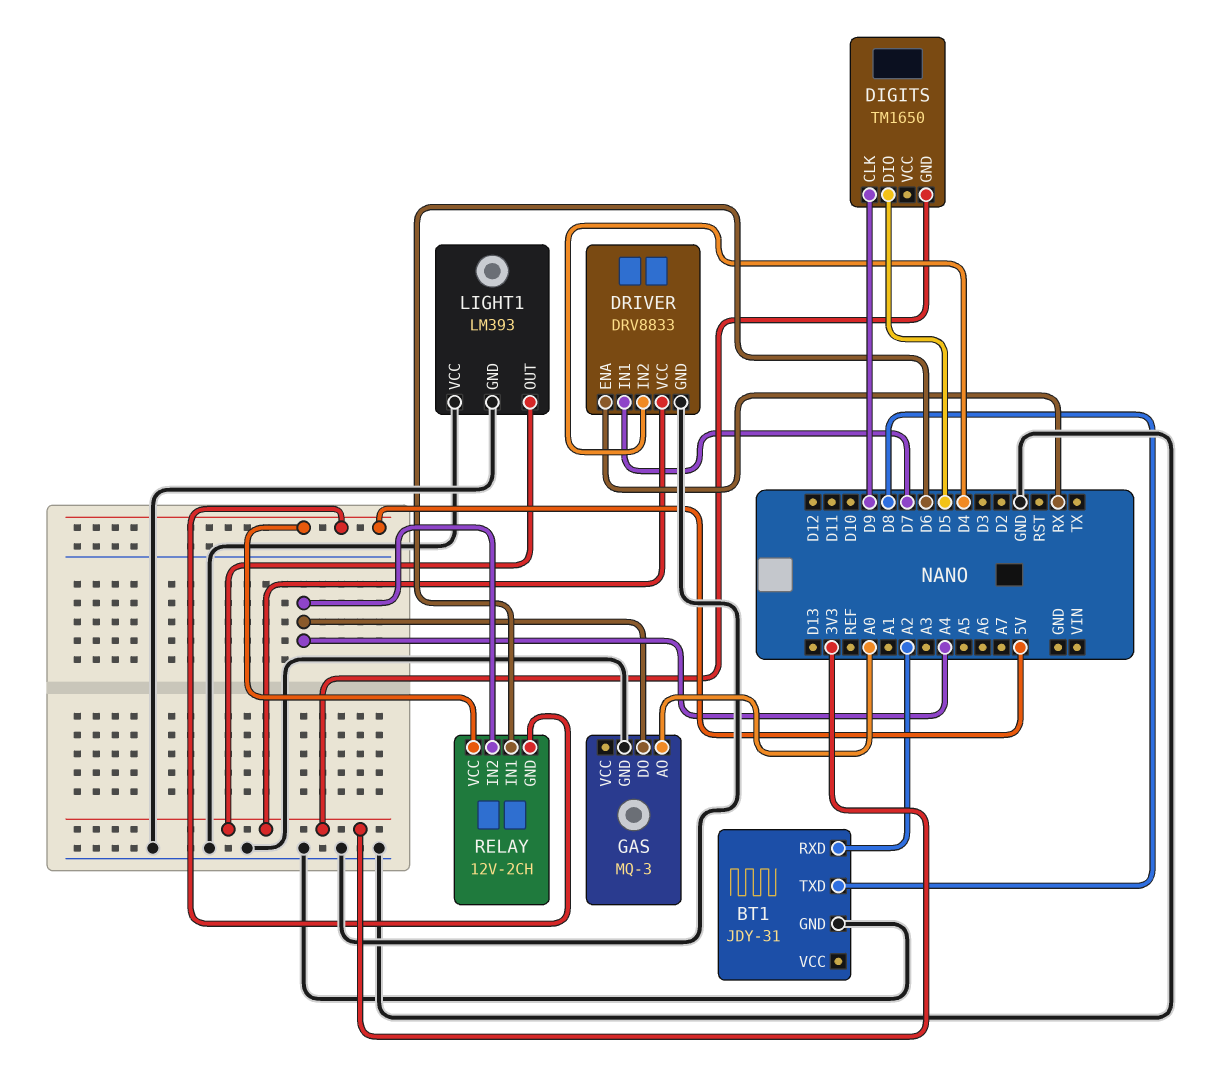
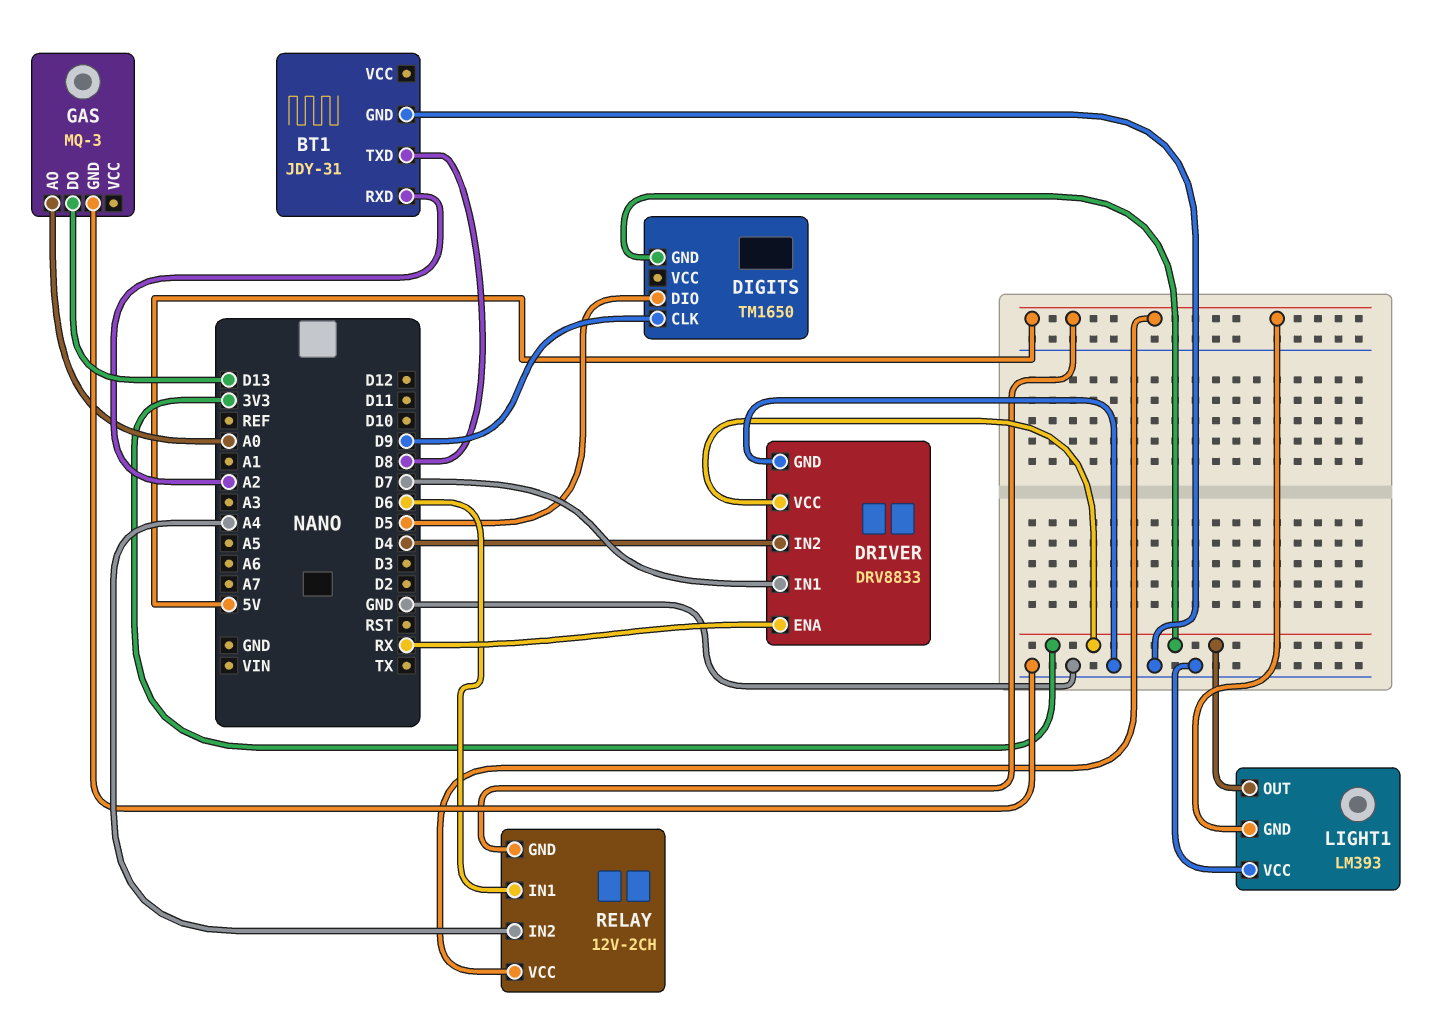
GAS pin DO: A4 -> D13
LIGHT1 pin GND: GND -> 5V

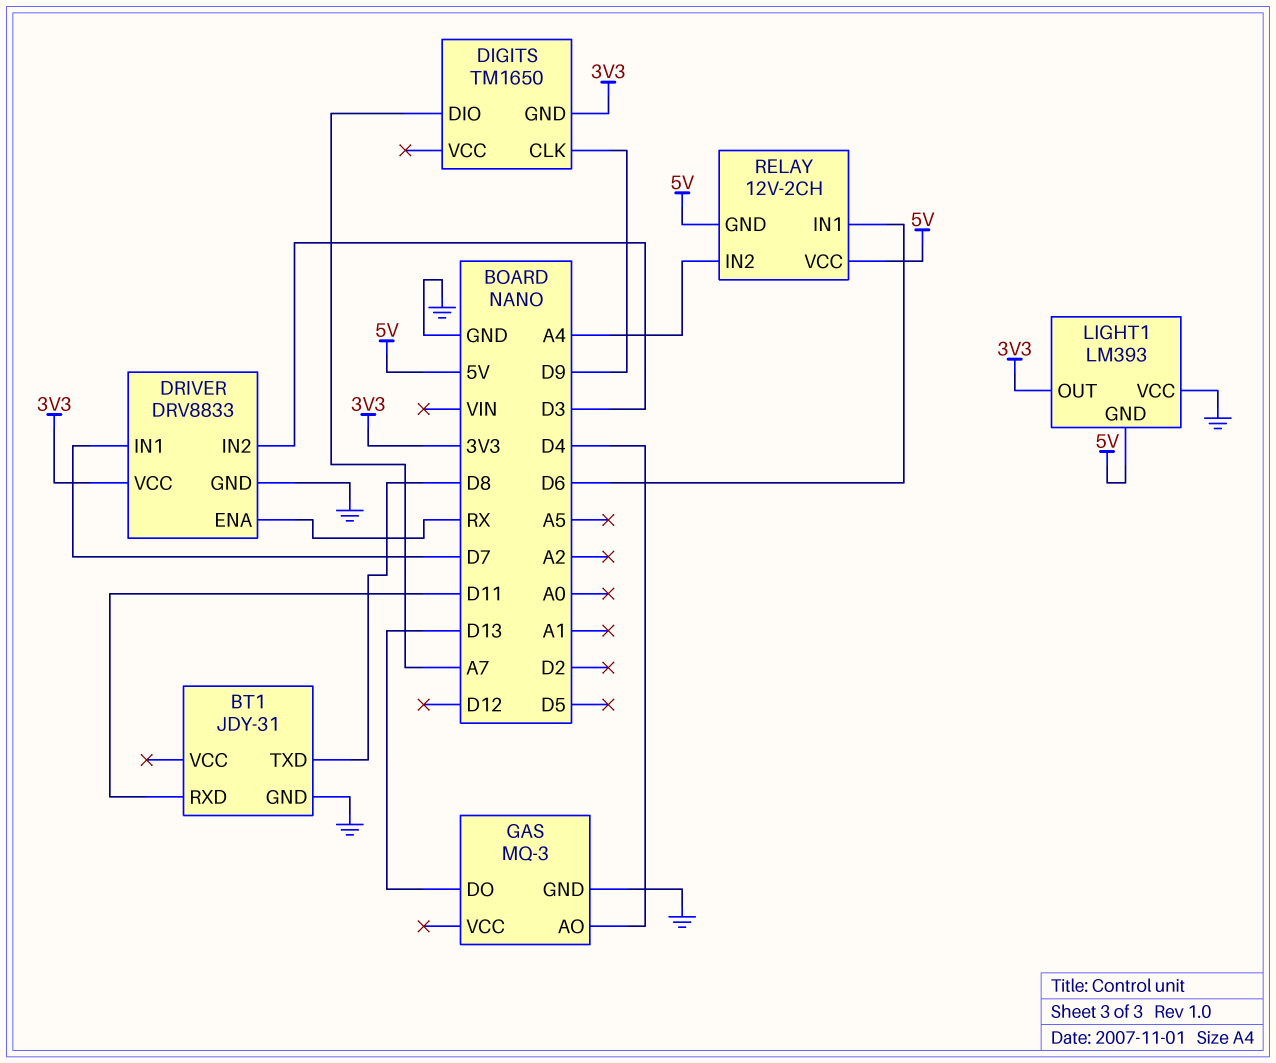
BT1 pin RXD: A2 -> D11
DIGITS pin DIO: D5 -> A7
DRIVER pin IN2: D4 -> D3
GAS pin AO: A0 -> D4

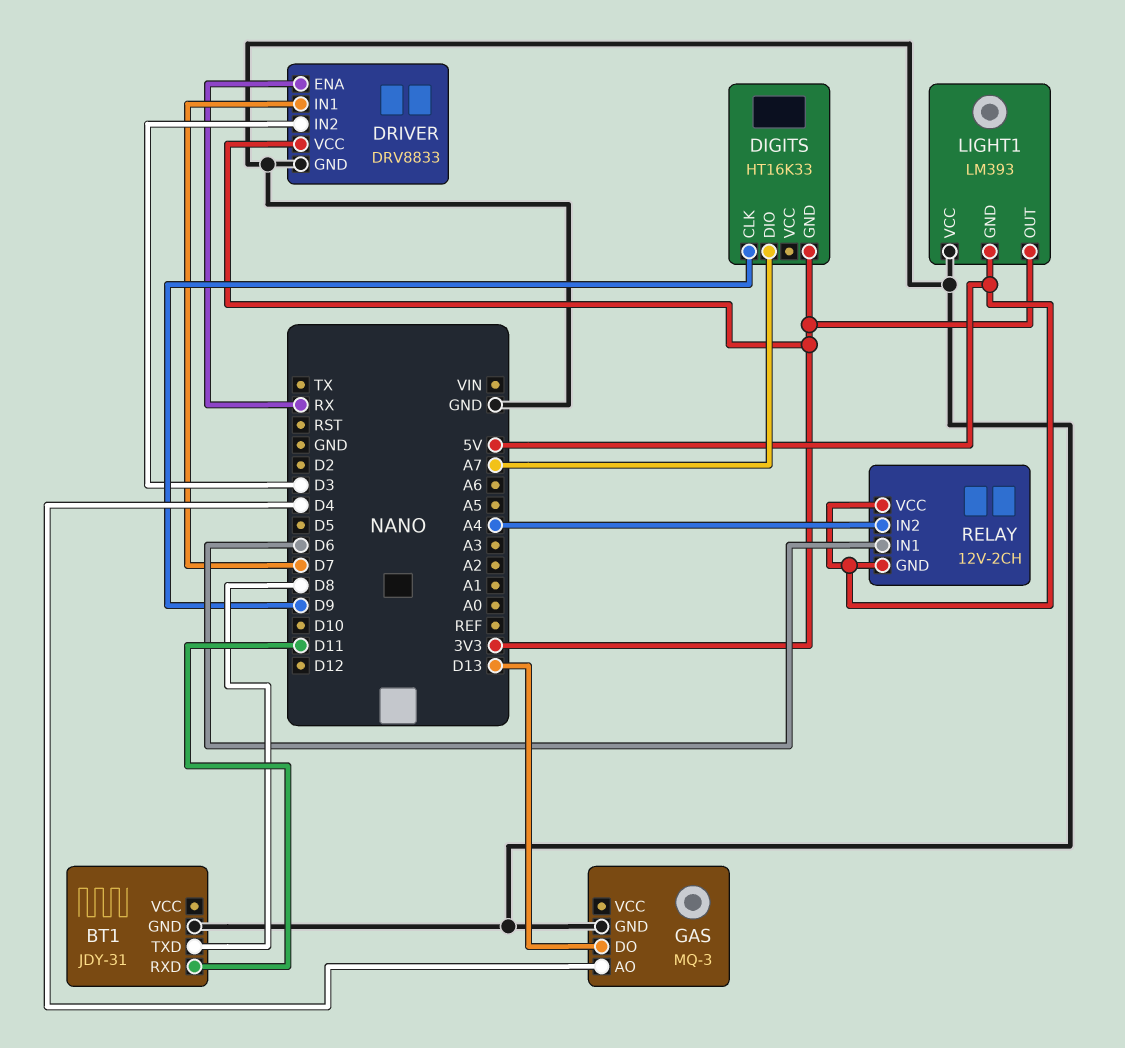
DIGITS: TM1650 -> HT16K33

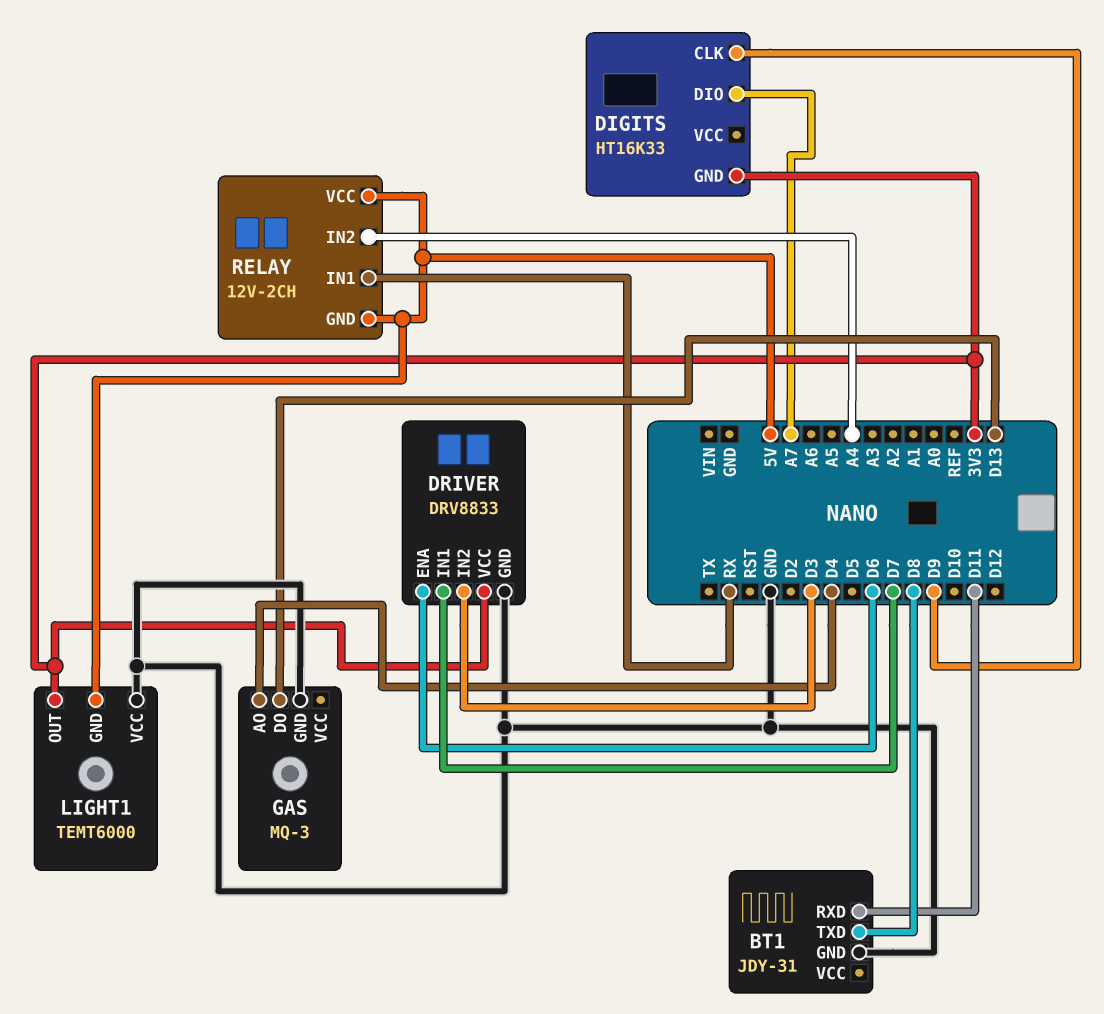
DRIVER pin ENA: RX -> D6
LIGHT1: LM393 -> TEMT6000
RELAY pin IN1: D6 -> RX

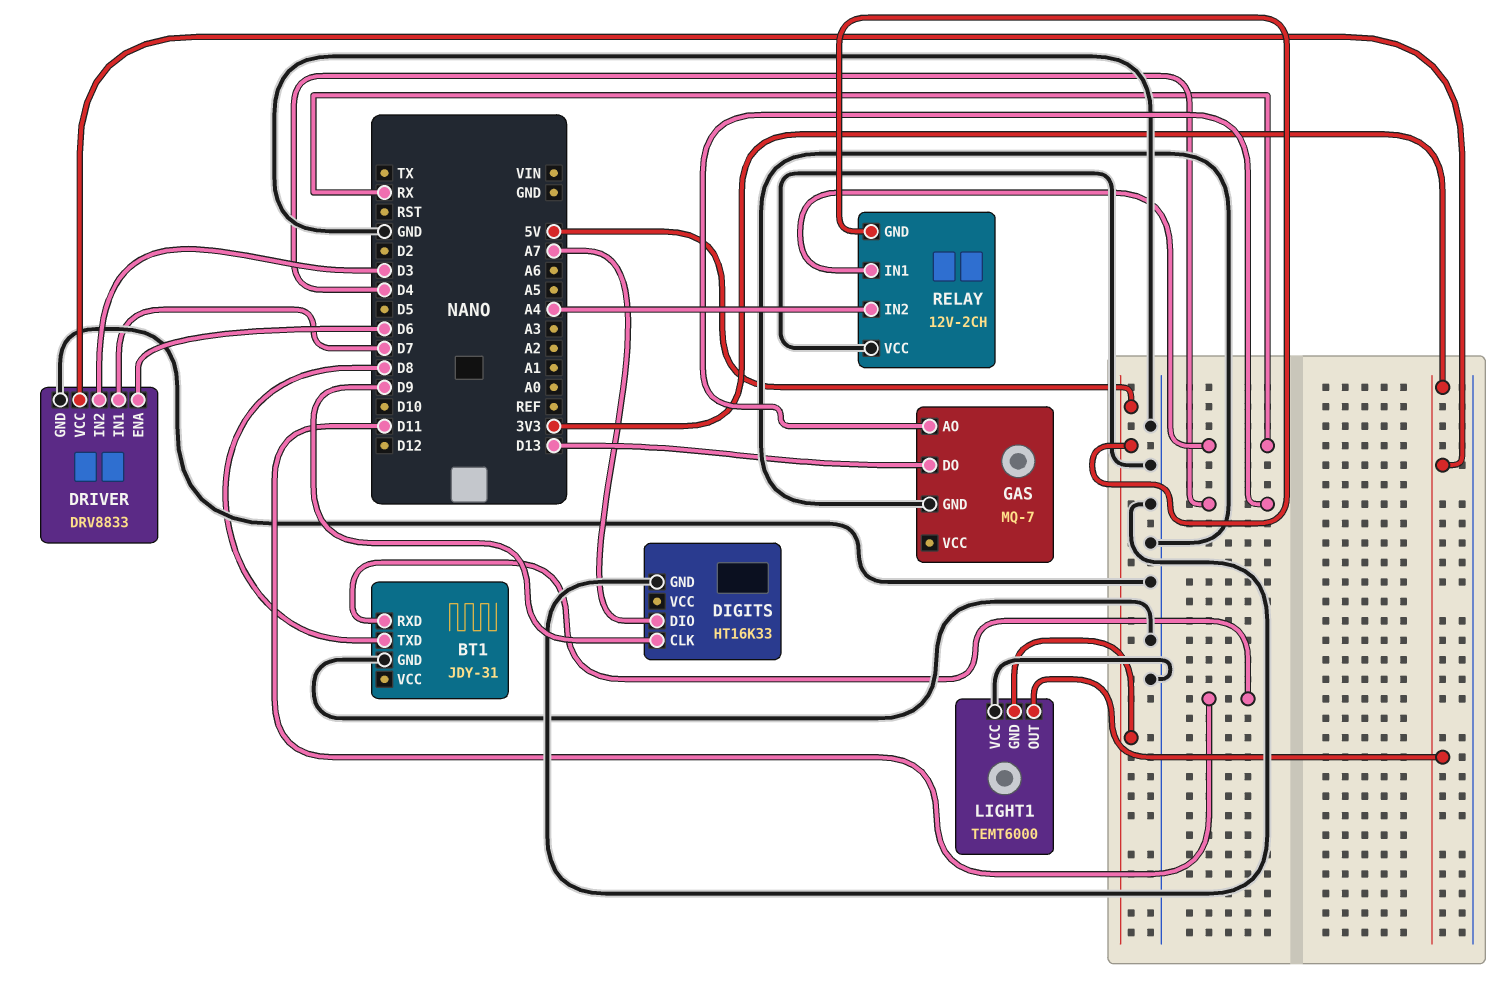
DIGITS pin GND: 3V3 -> GND
GAS: MQ-3 -> MQ-7
RELAY pin VCC: 5V -> GND

